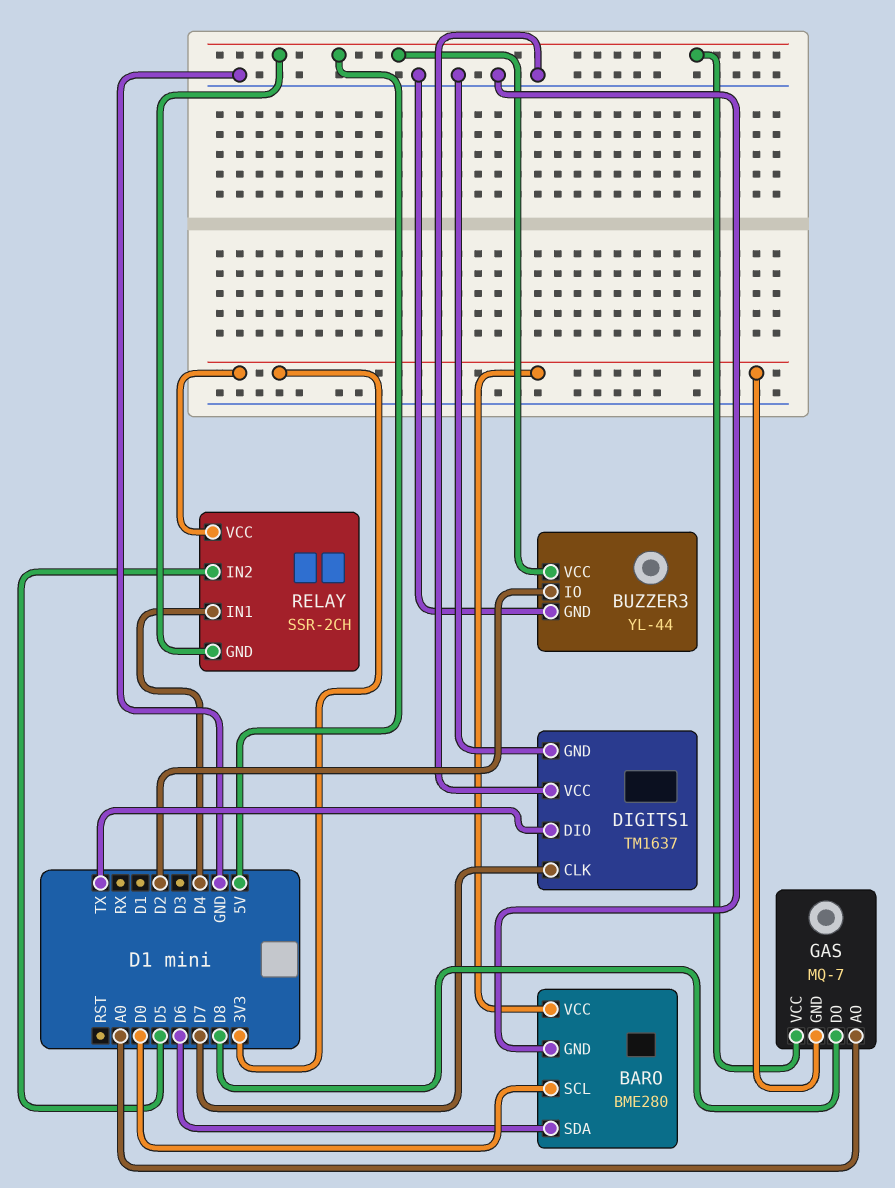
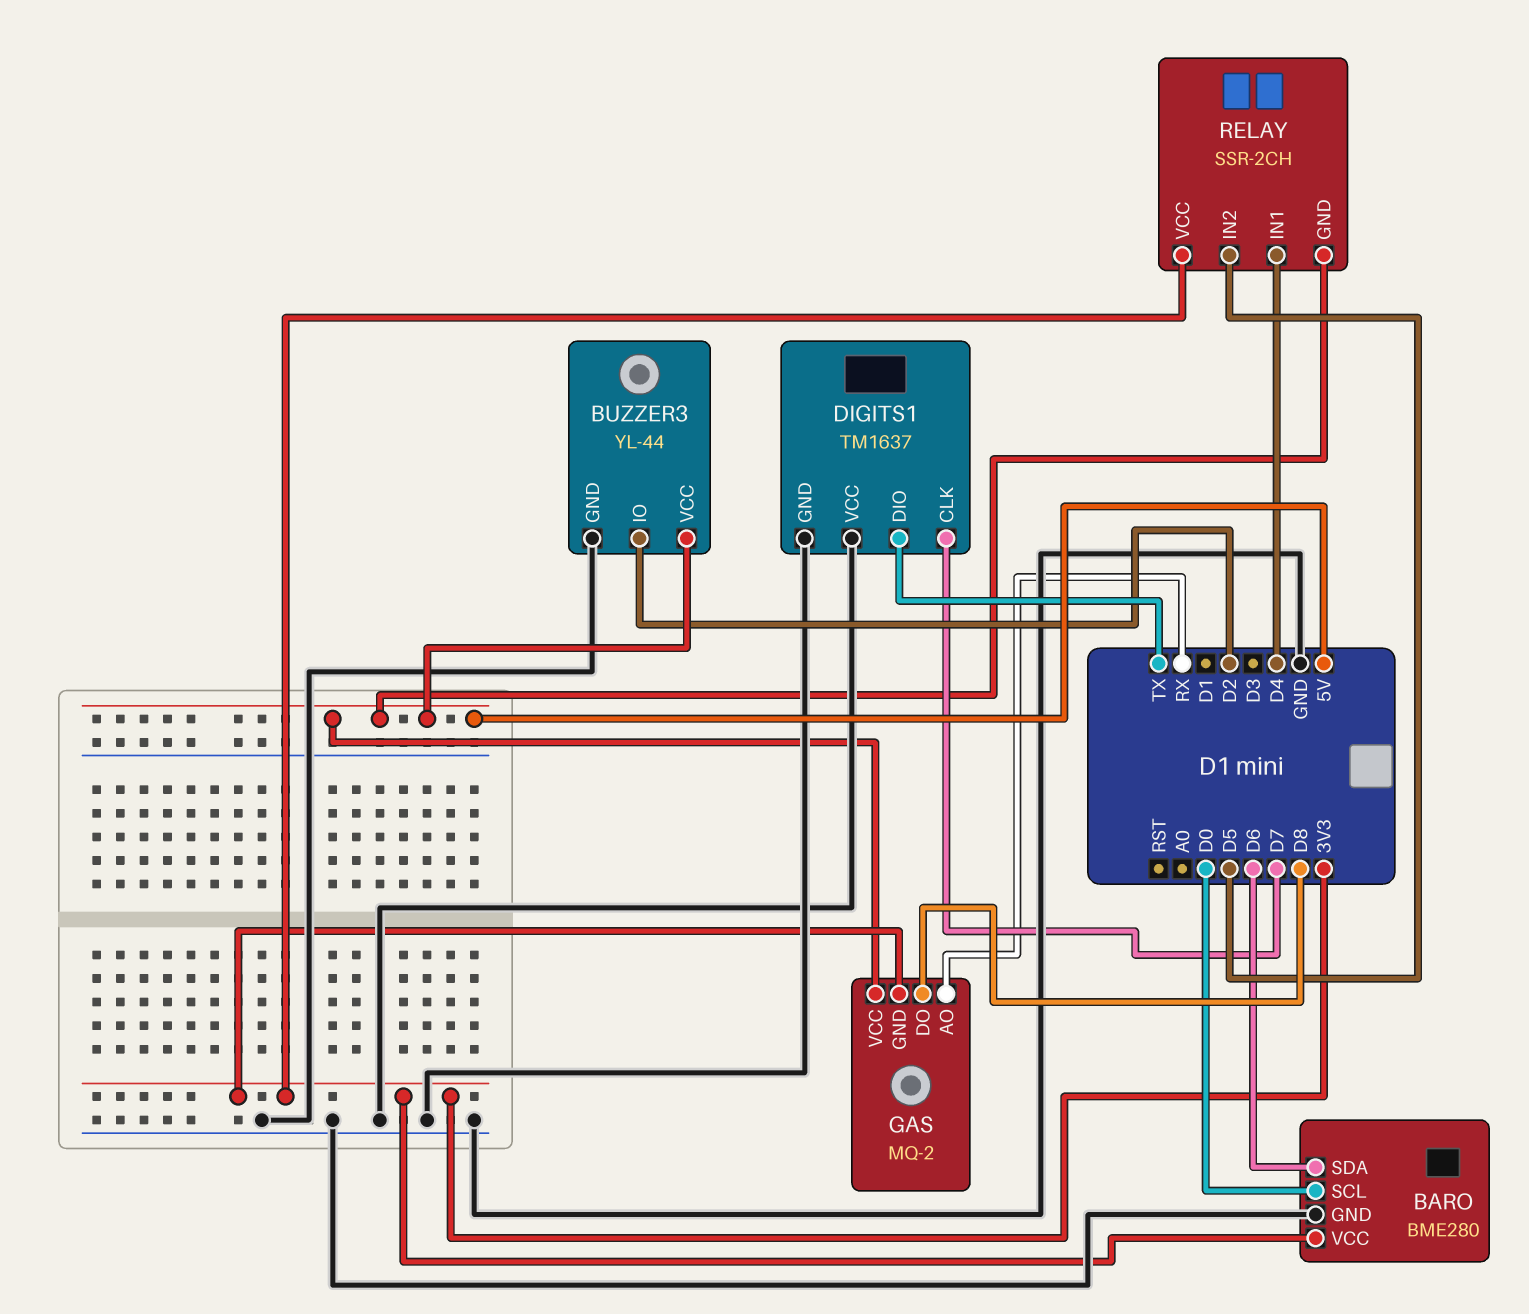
GAS: MQ-7 -> MQ-2
GAS pin AO: A0 -> RX

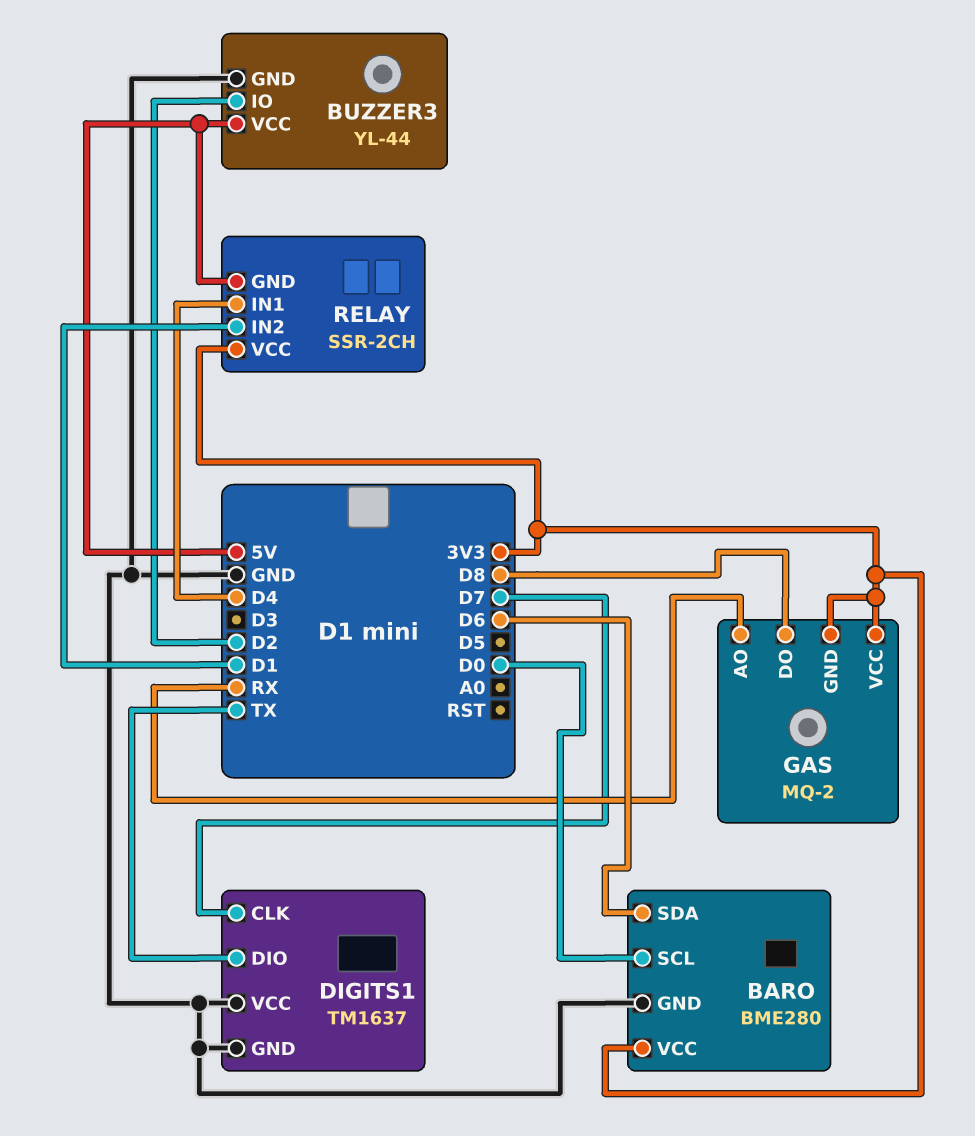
GAS pin VCC: 5V -> 3V3
RELAY pin IN2: D5 -> D1

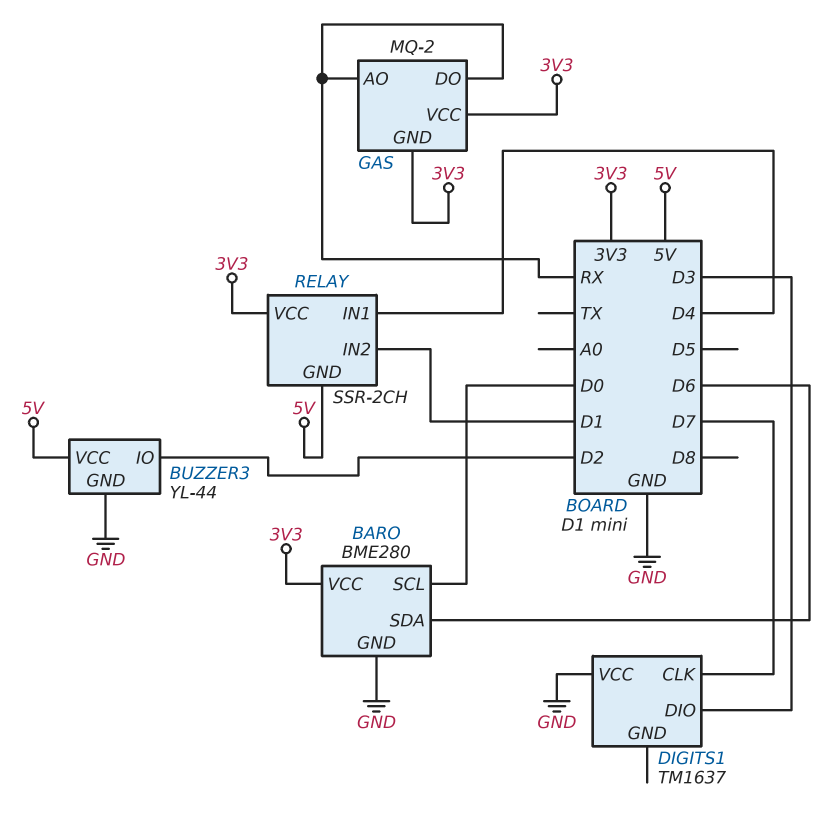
DIGITS1 pin DIO: TX -> D3
DIGITS1 pin GND: GND -> none
GAS pin DO: D8 -> RX

